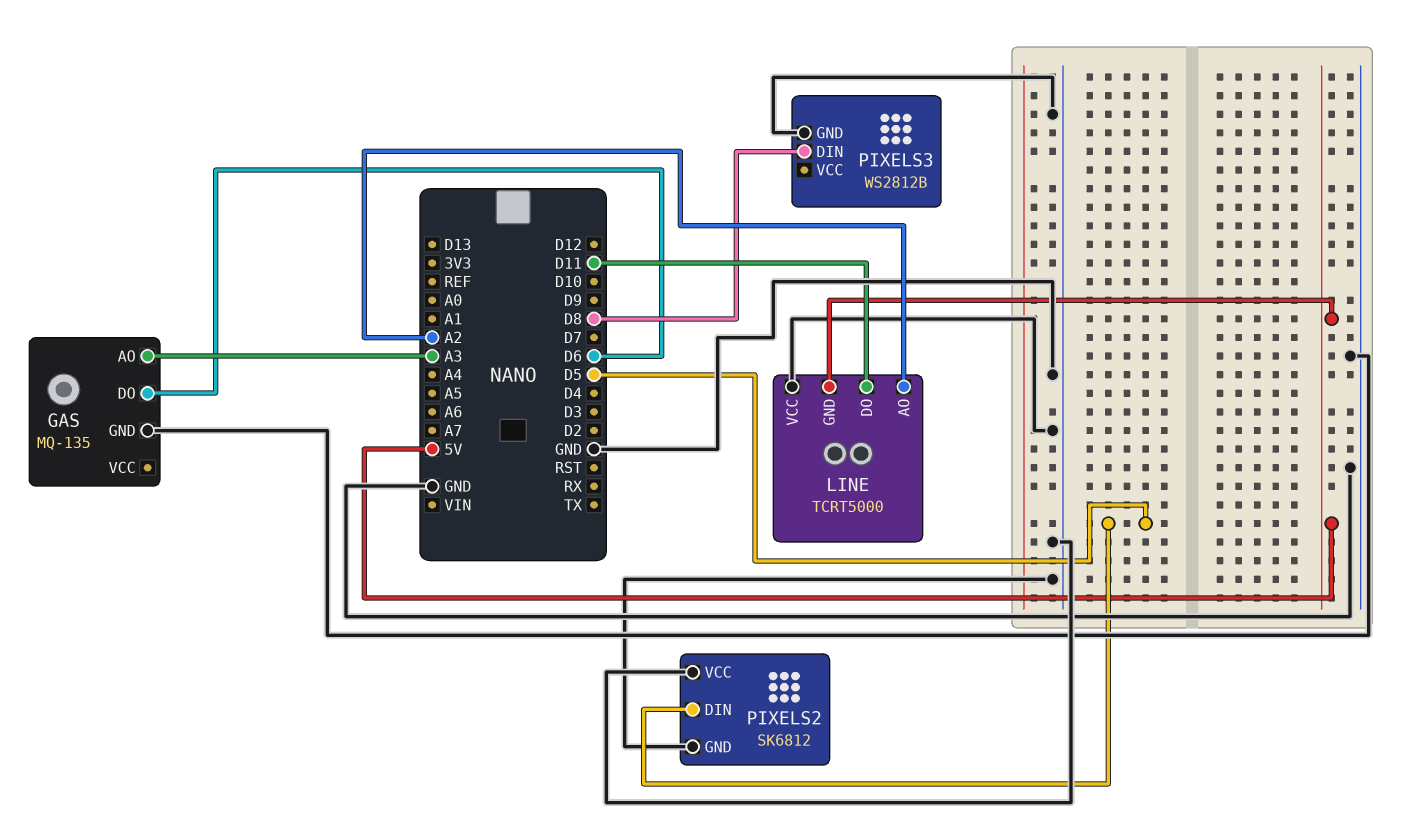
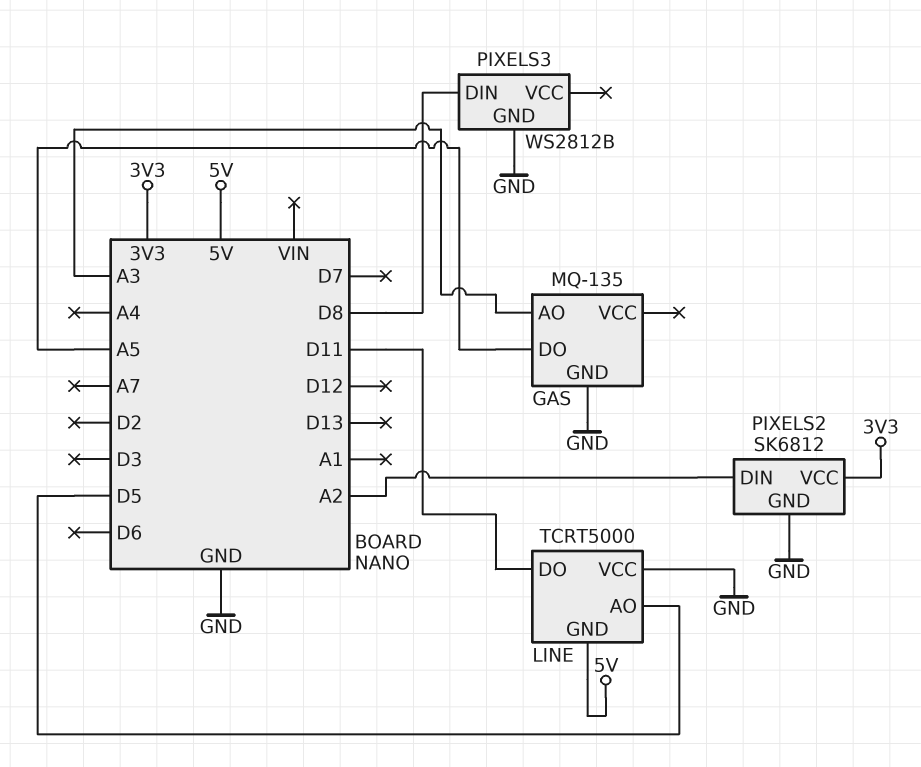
GAS pin DO: D6 -> A5
LINE pin AO: A2 -> D5
PIXELS2 pin DIN: D5 -> A2
PIXELS2 pin VCC: GND -> 3V3

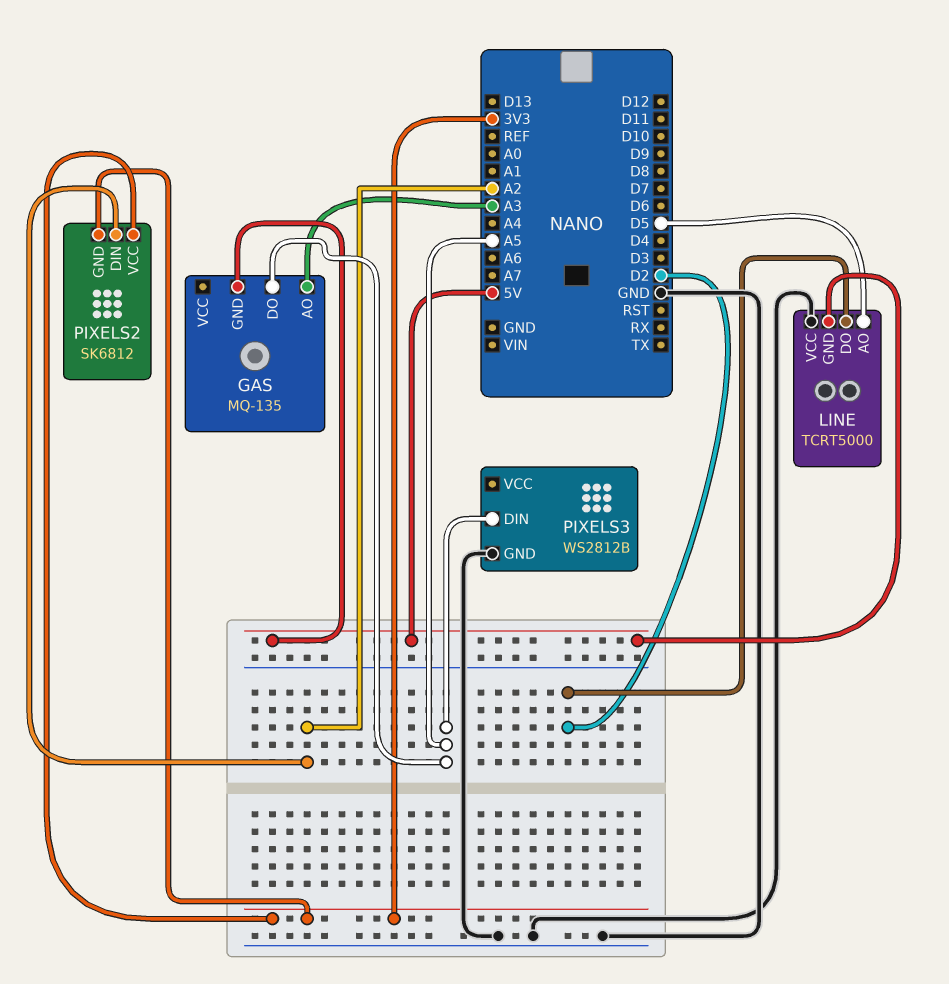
GAS pin GND: GND -> 5V
LINE pin DO: D11 -> D2
PIXELS2 pin GND: GND -> 3V3
PIXELS3 pin DIN: D8 -> A5

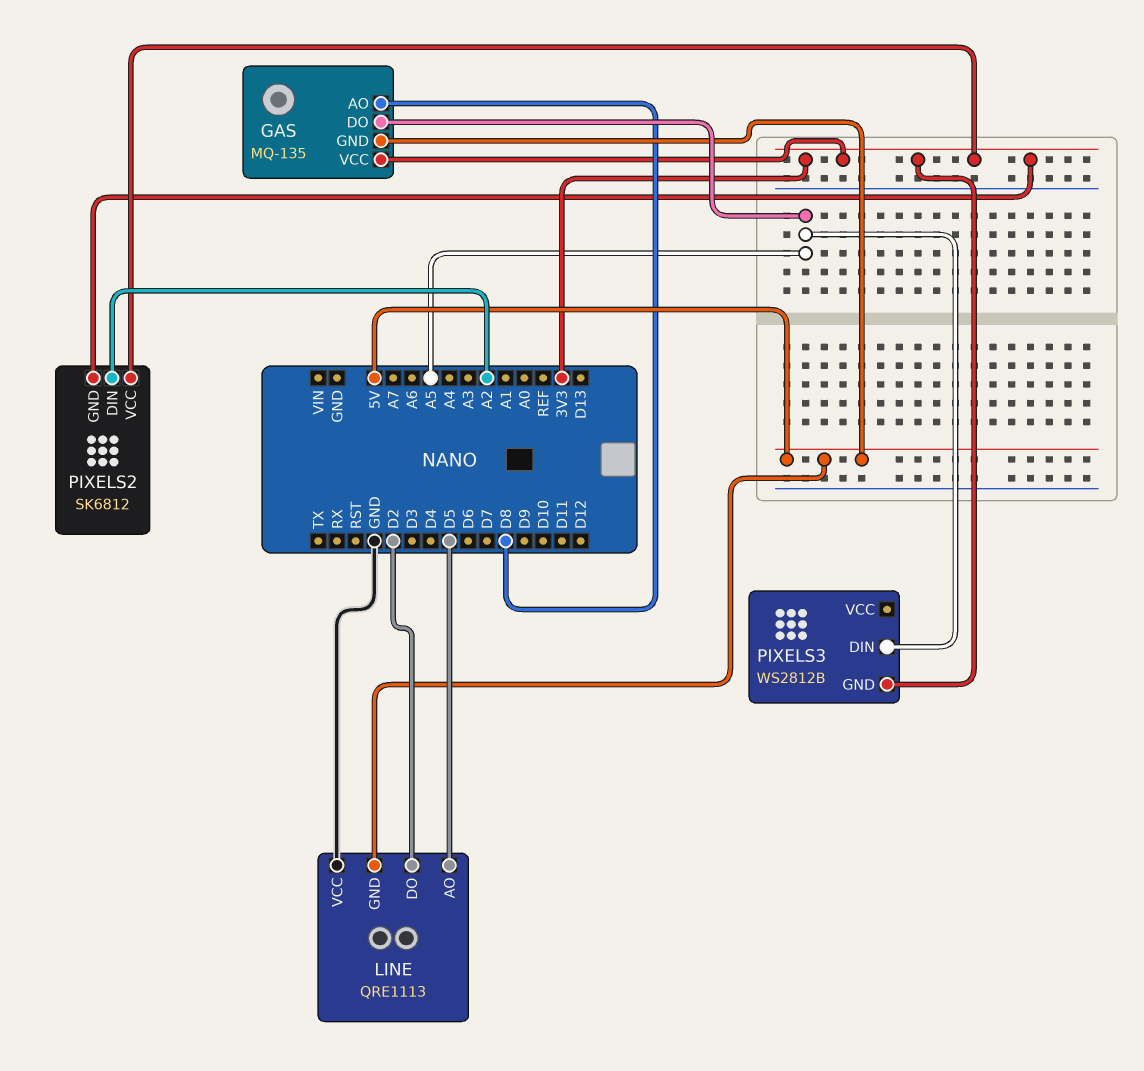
GAS pin AO: A3 -> D8
GAS pin VCC: none -> 3V3
LINE: TCRT5000 -> QRE1113
PIXELS3 pin GND: GND -> 3V3

